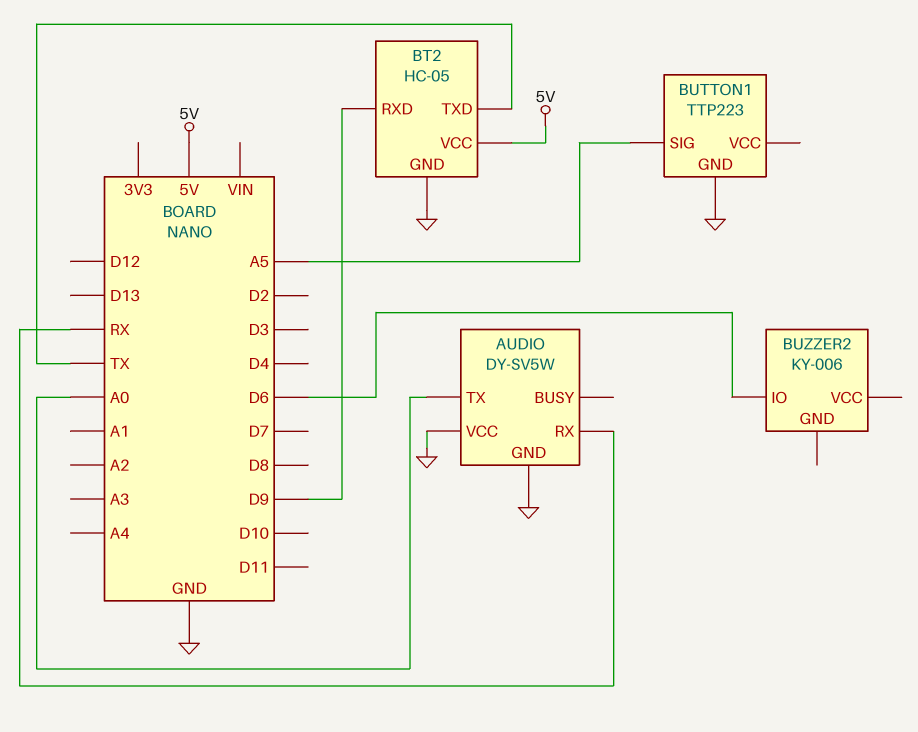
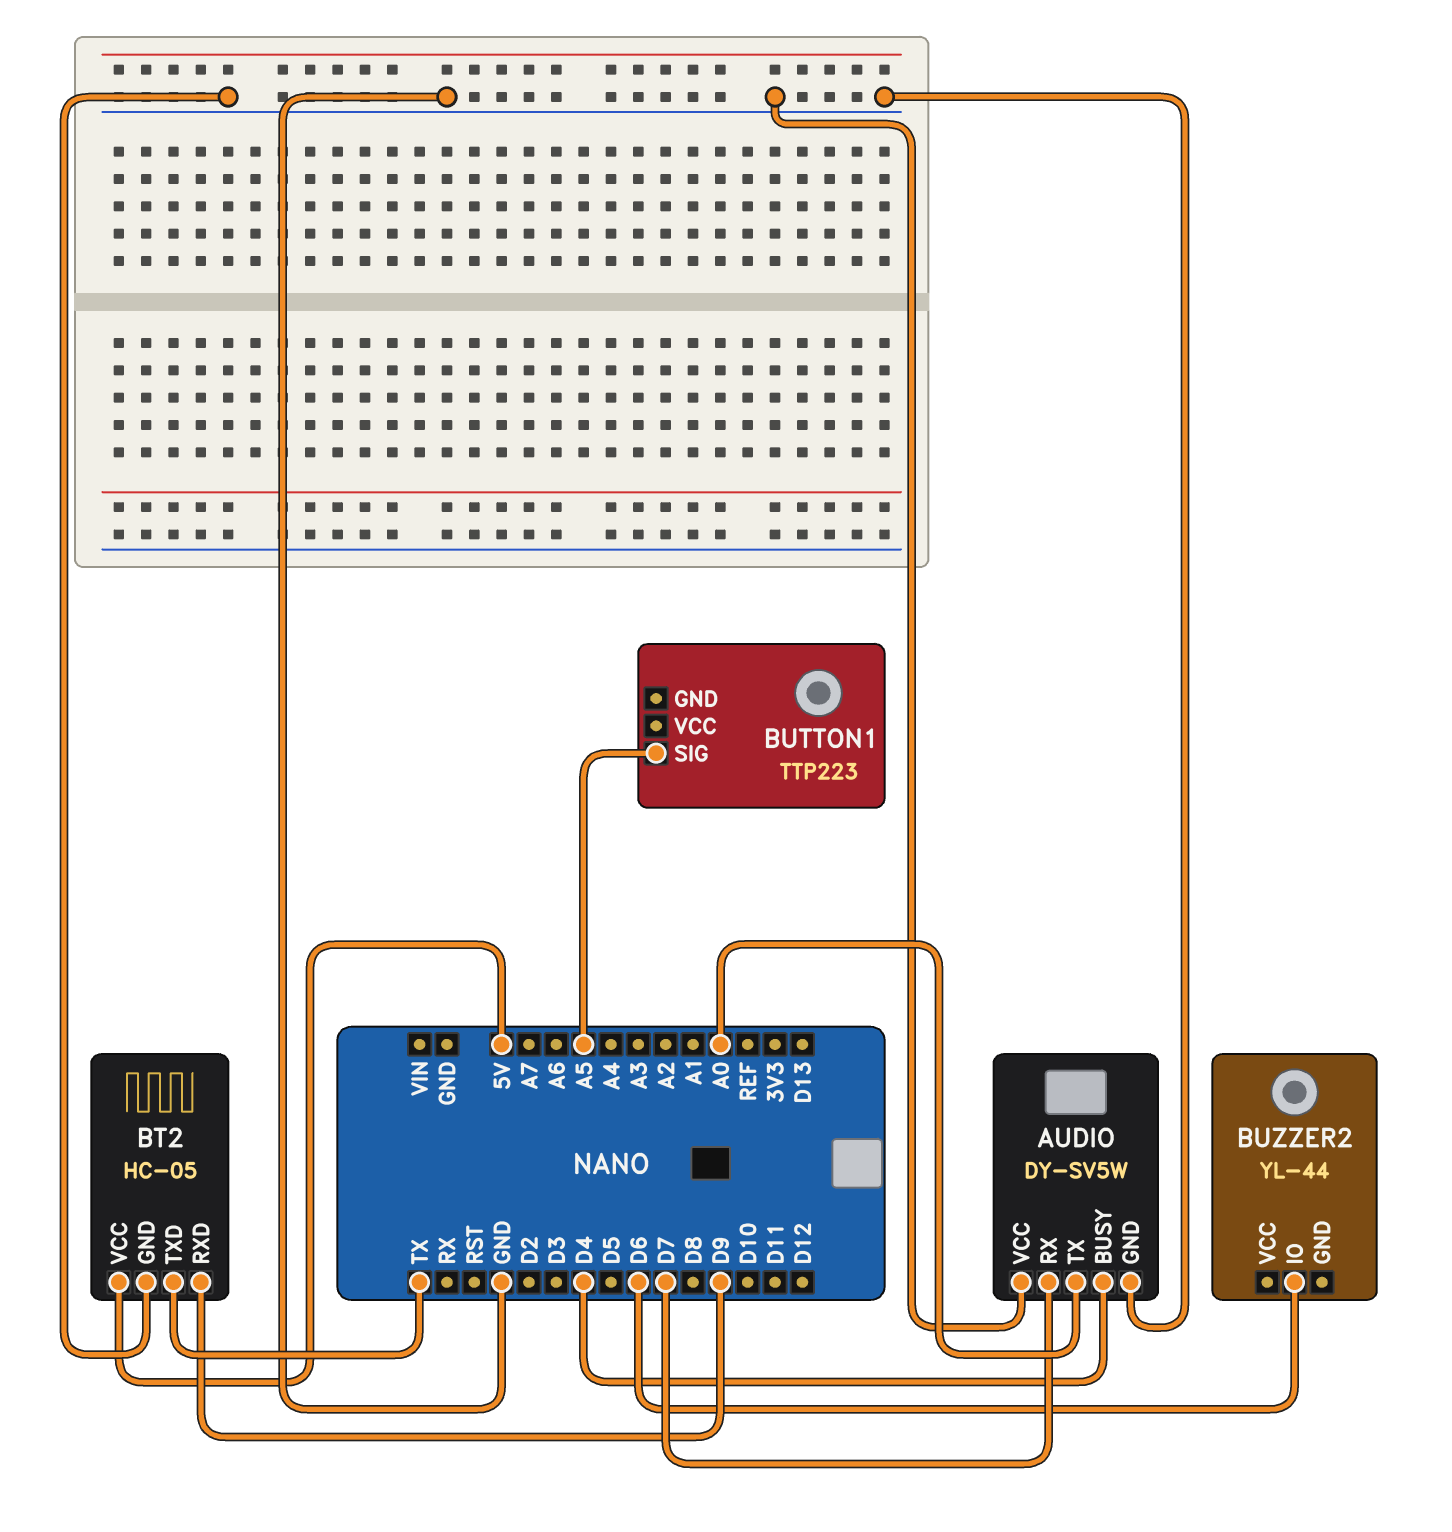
AUDIO pin BUSY: none -> D4
AUDIO pin RX: RX -> D7
BUTTON1 pin GND: GND -> none
BUZZER2: KY-006 -> YL-44

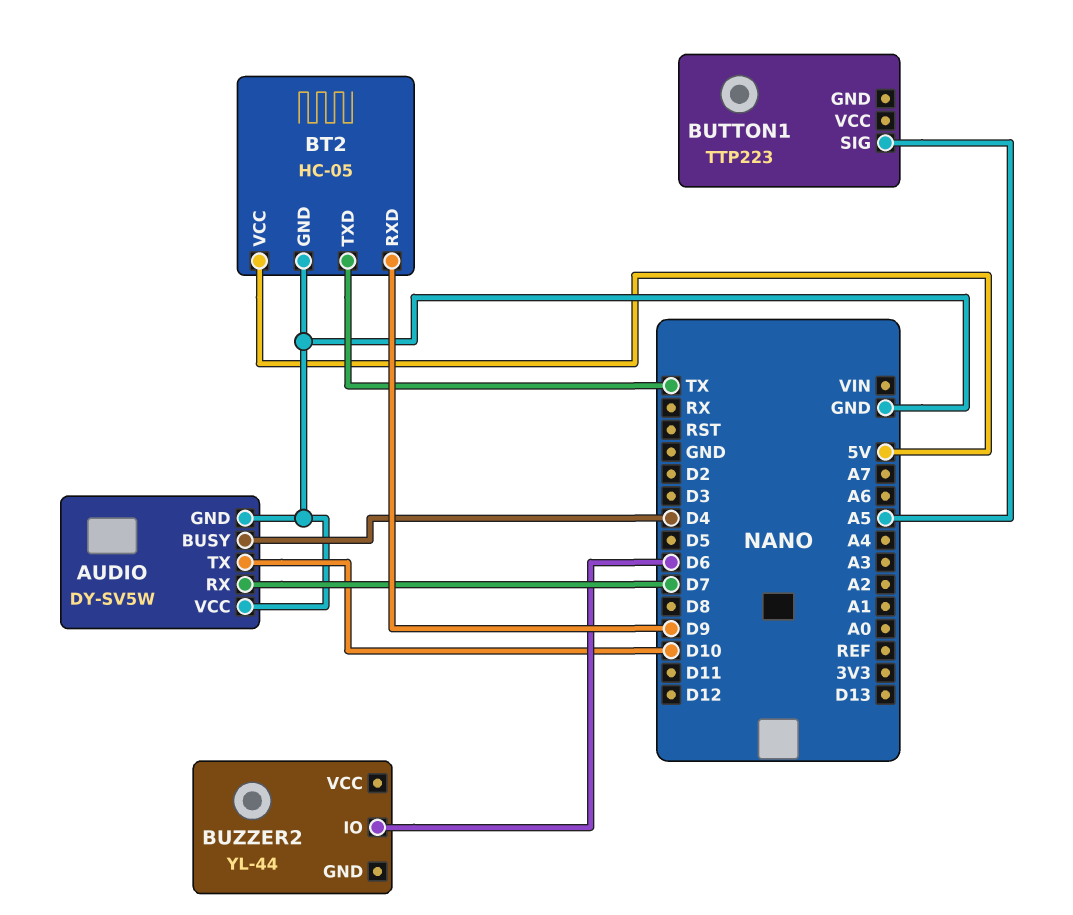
AUDIO pin TX: A0 -> D10

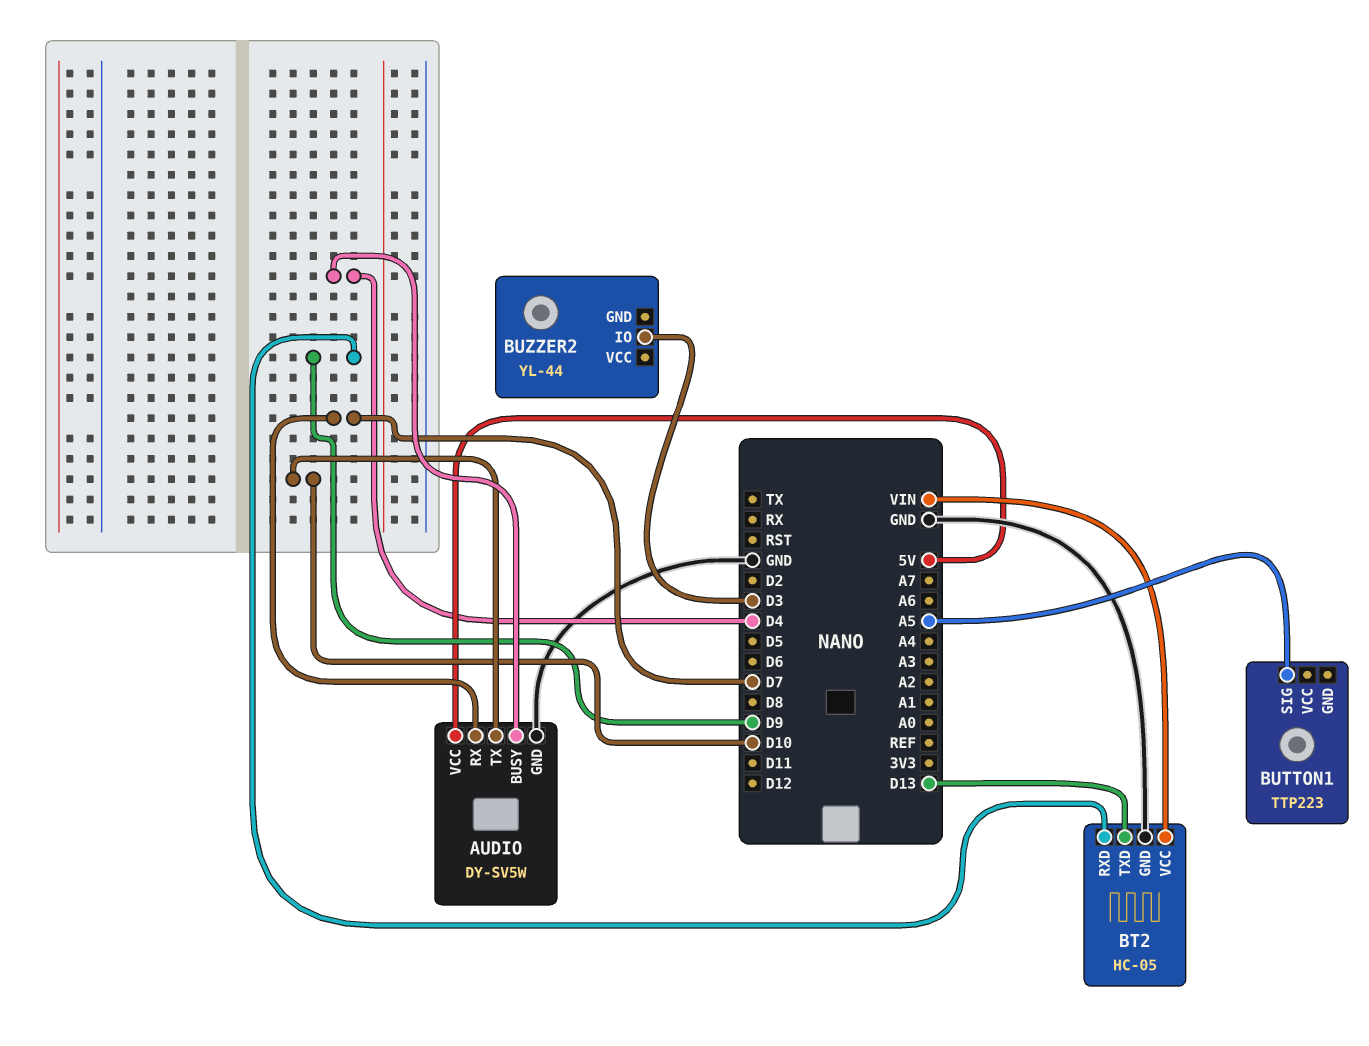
AUDIO pin VCC: GND -> 5V
BT2 pin TXD: TX -> D13
BT2 pin VCC: 5V -> VIN
BUZZER2 pin IO: D6 -> D3

